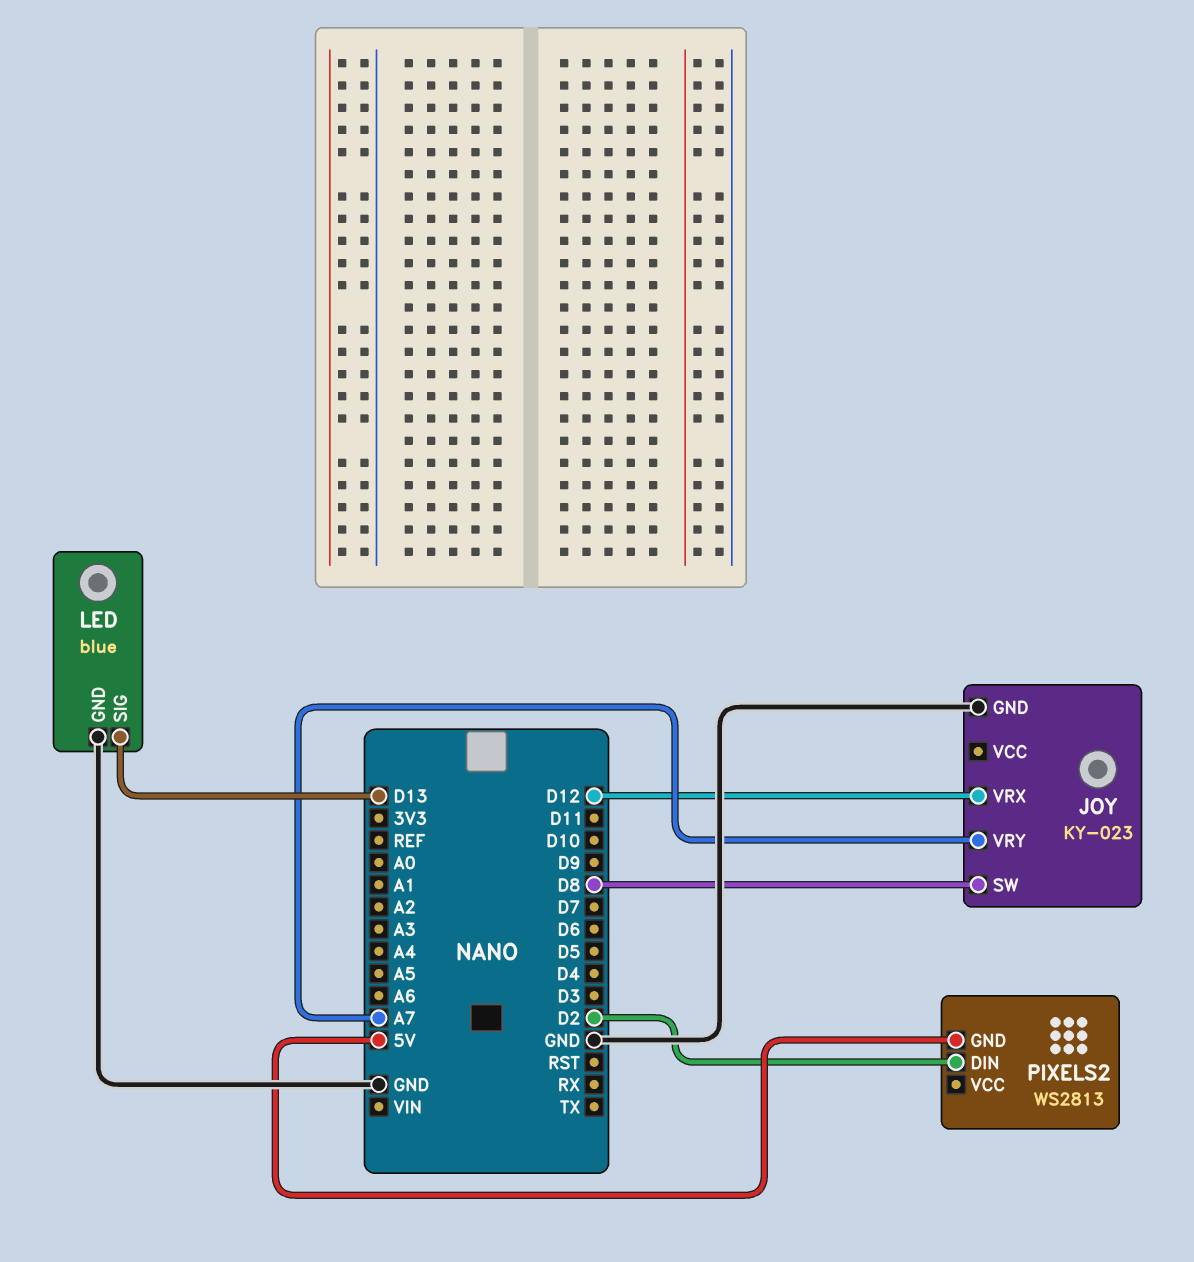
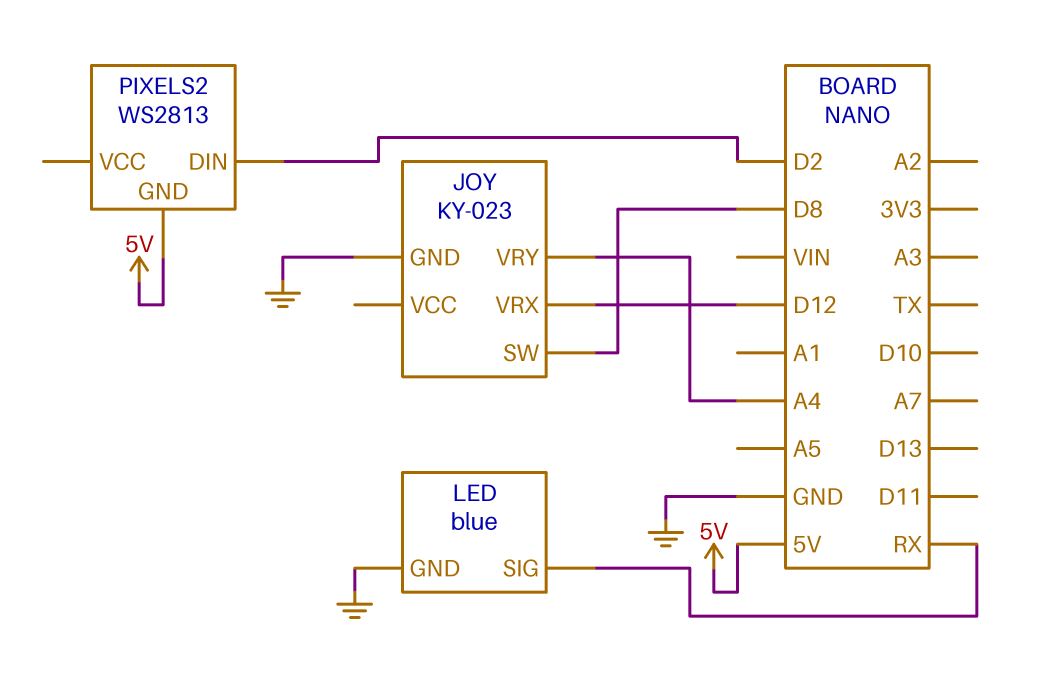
JOY pin VRY: A7 -> A4
LED pin SIG: D13 -> RX

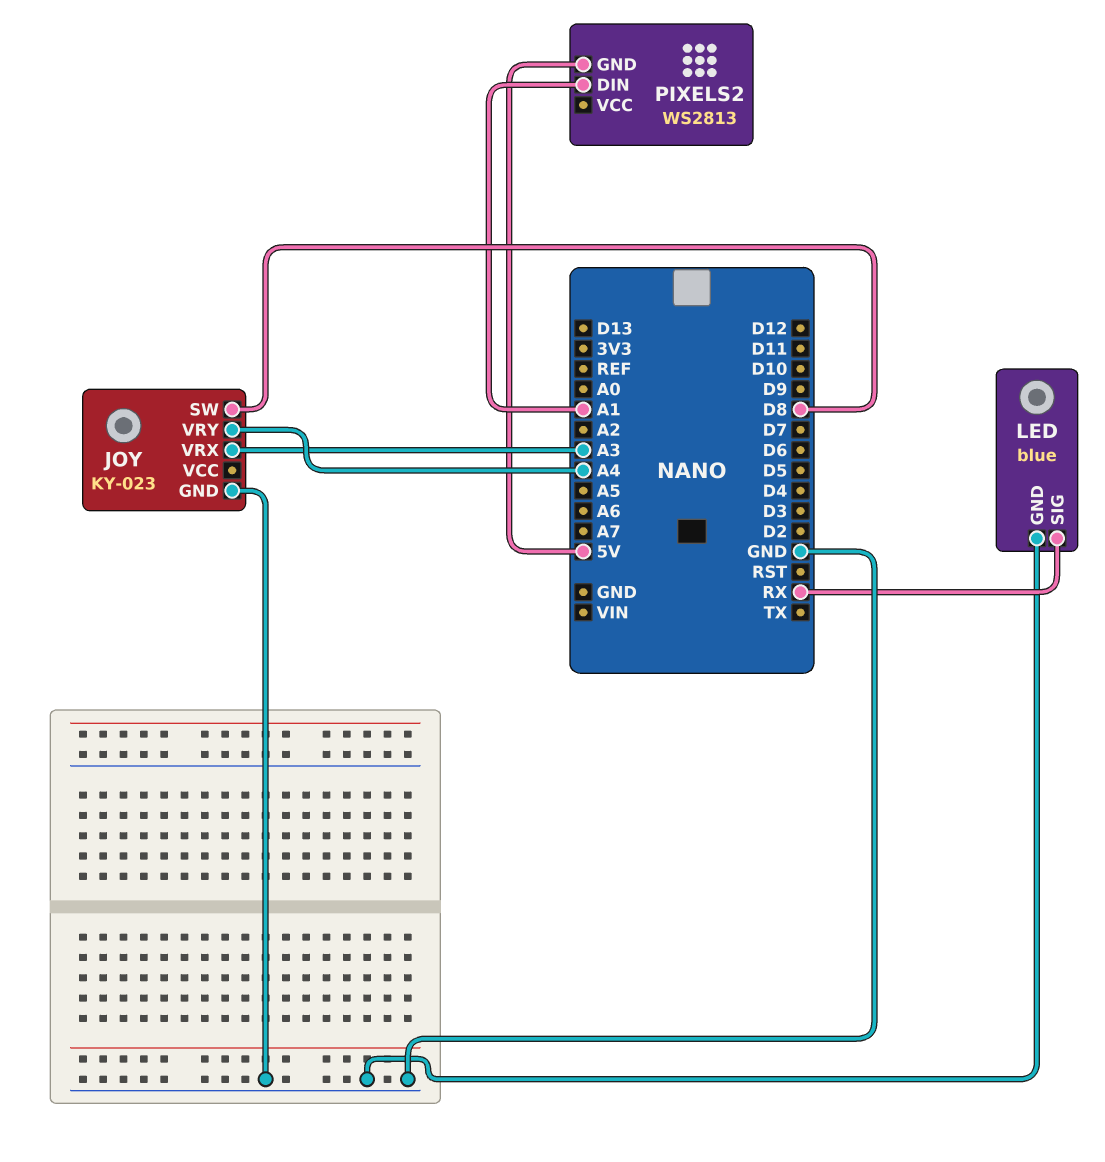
JOY pin VRX: D12 -> A3
PIXELS2 pin DIN: D2 -> A1

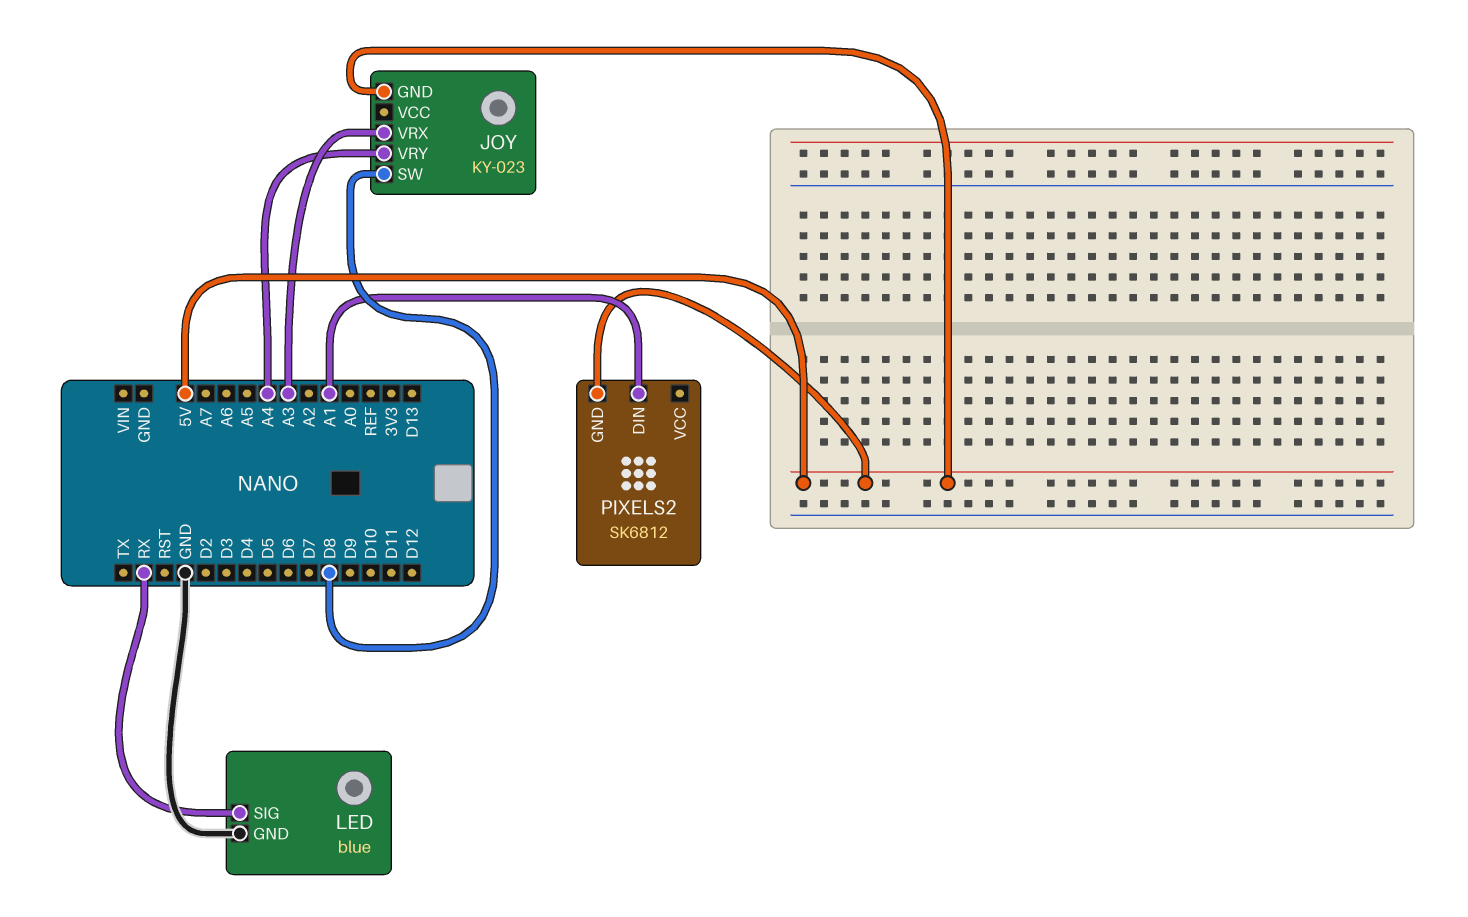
JOY pin GND: GND -> 5V
PIXELS2: WS2813 -> SK6812

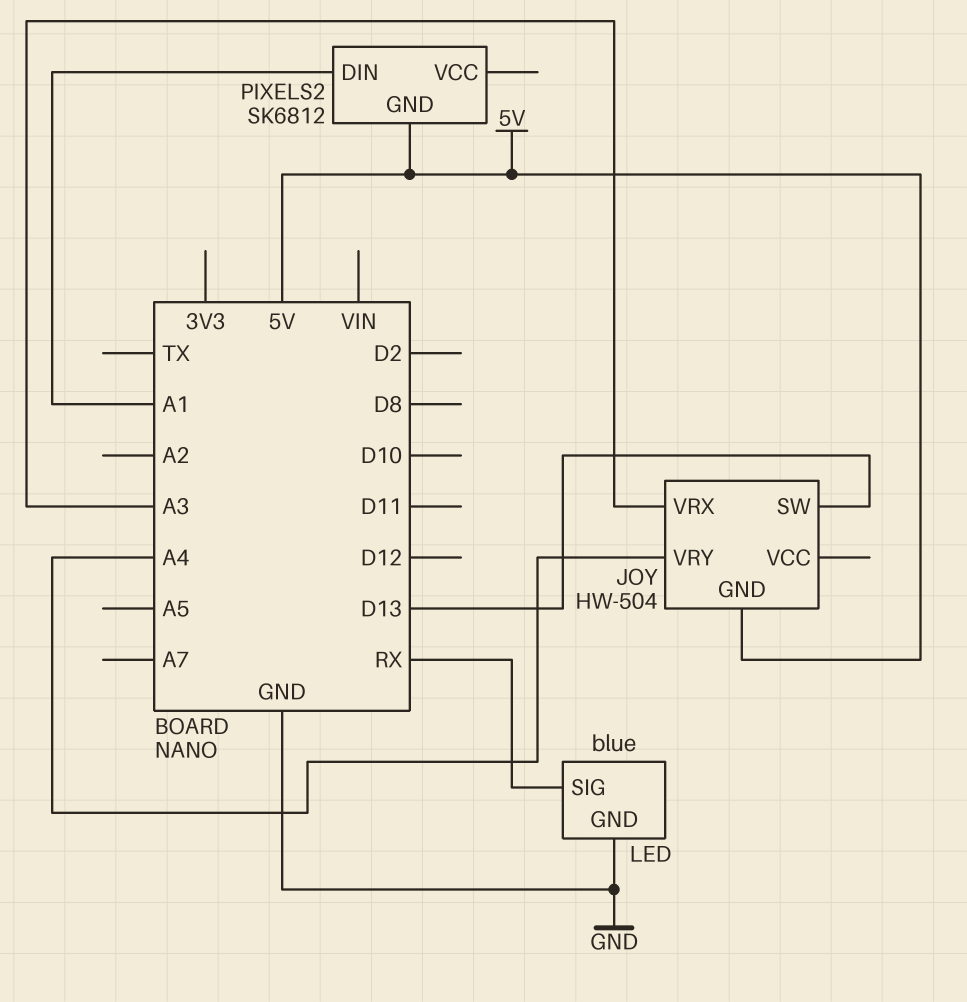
JOY: KY-023 -> HW-504
JOY pin SW: D8 -> D13

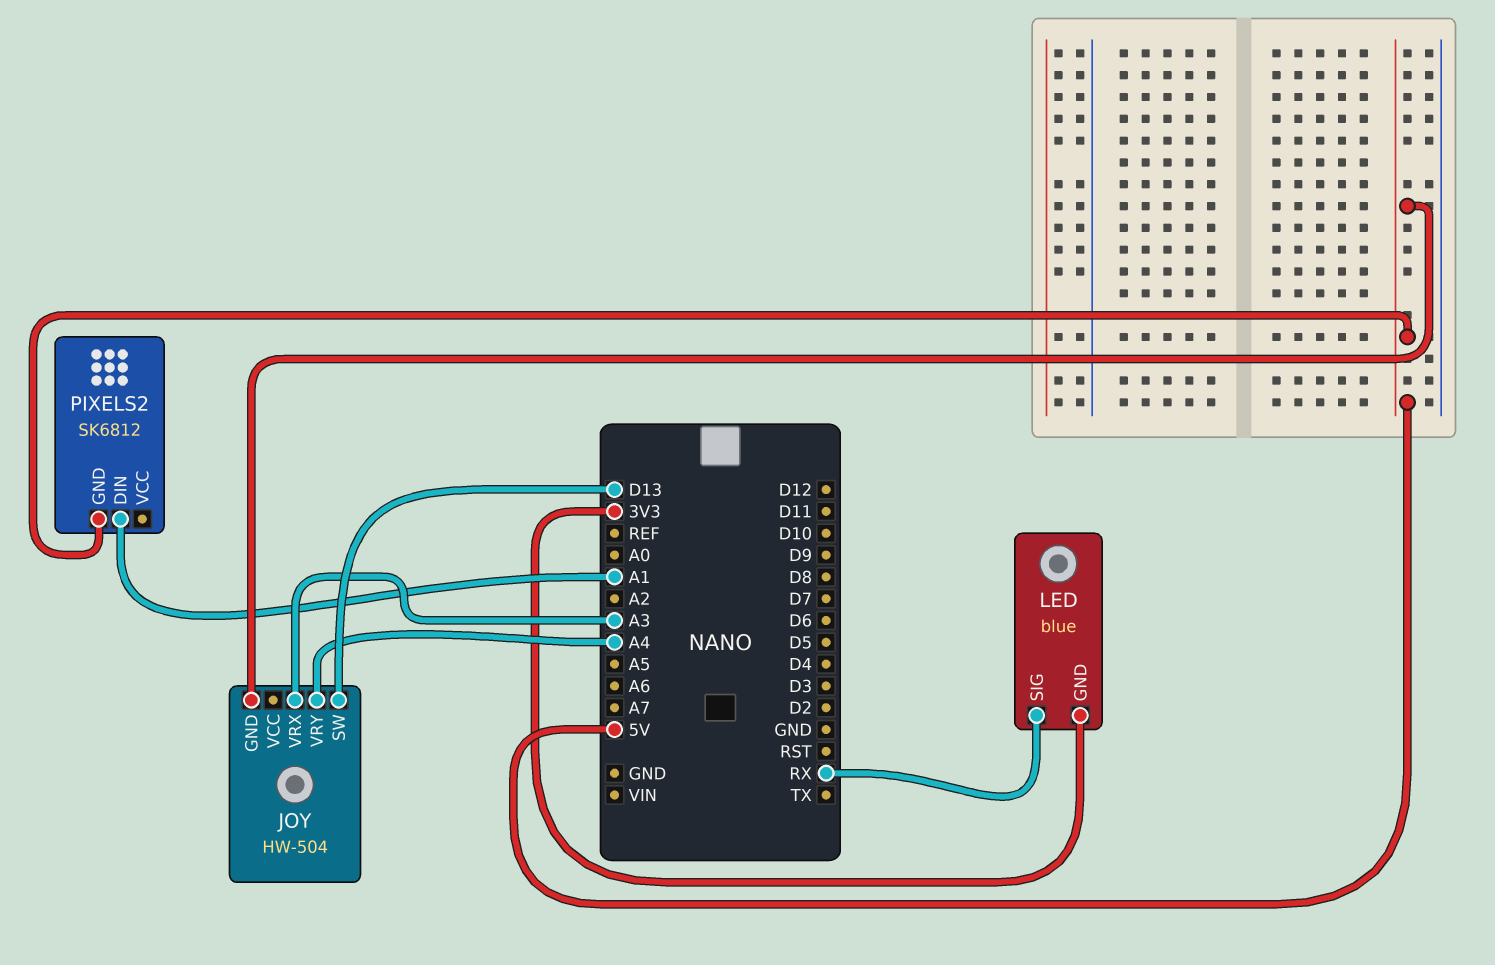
LED pin GND: GND -> 3V3

